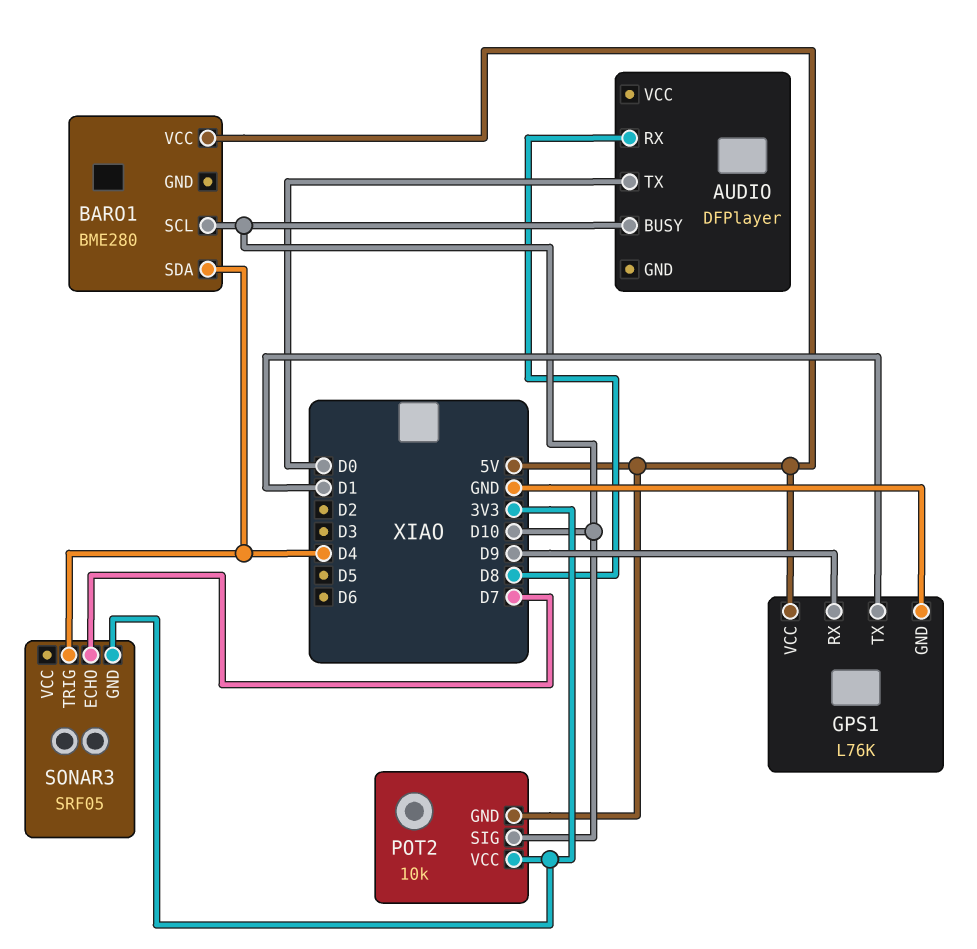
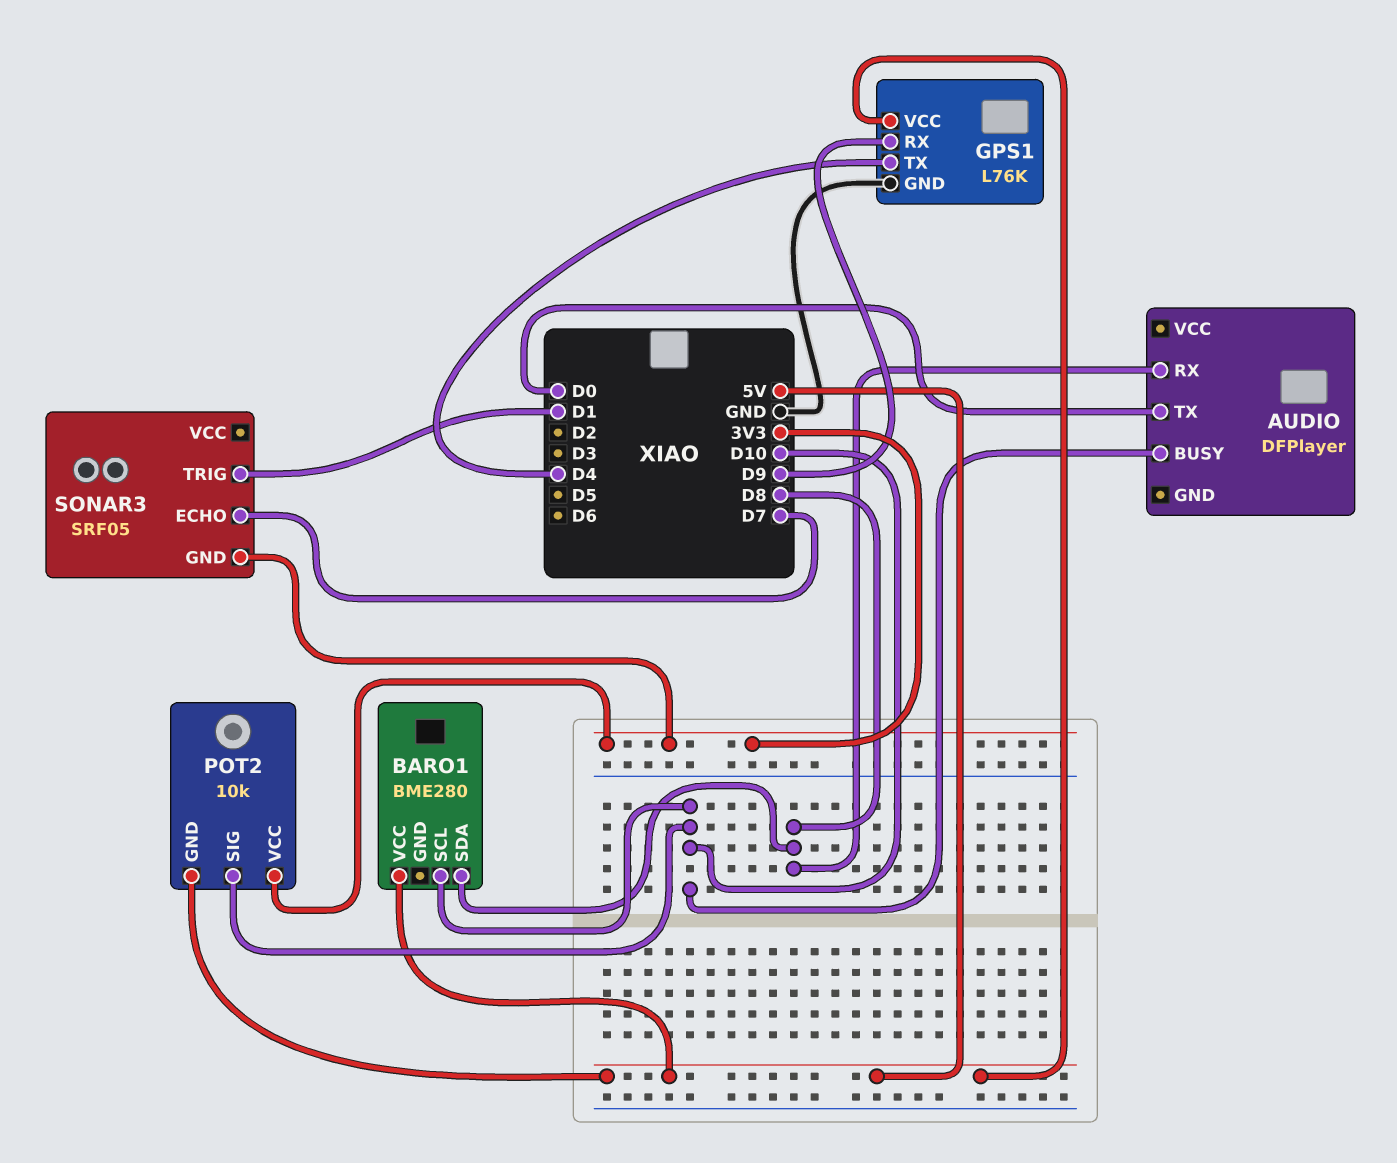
BARO1 pin SDA: D4 -> D8
GPS1 pin TX: D1 -> D4
SONAR3 pin TRIG: D4 -> D1

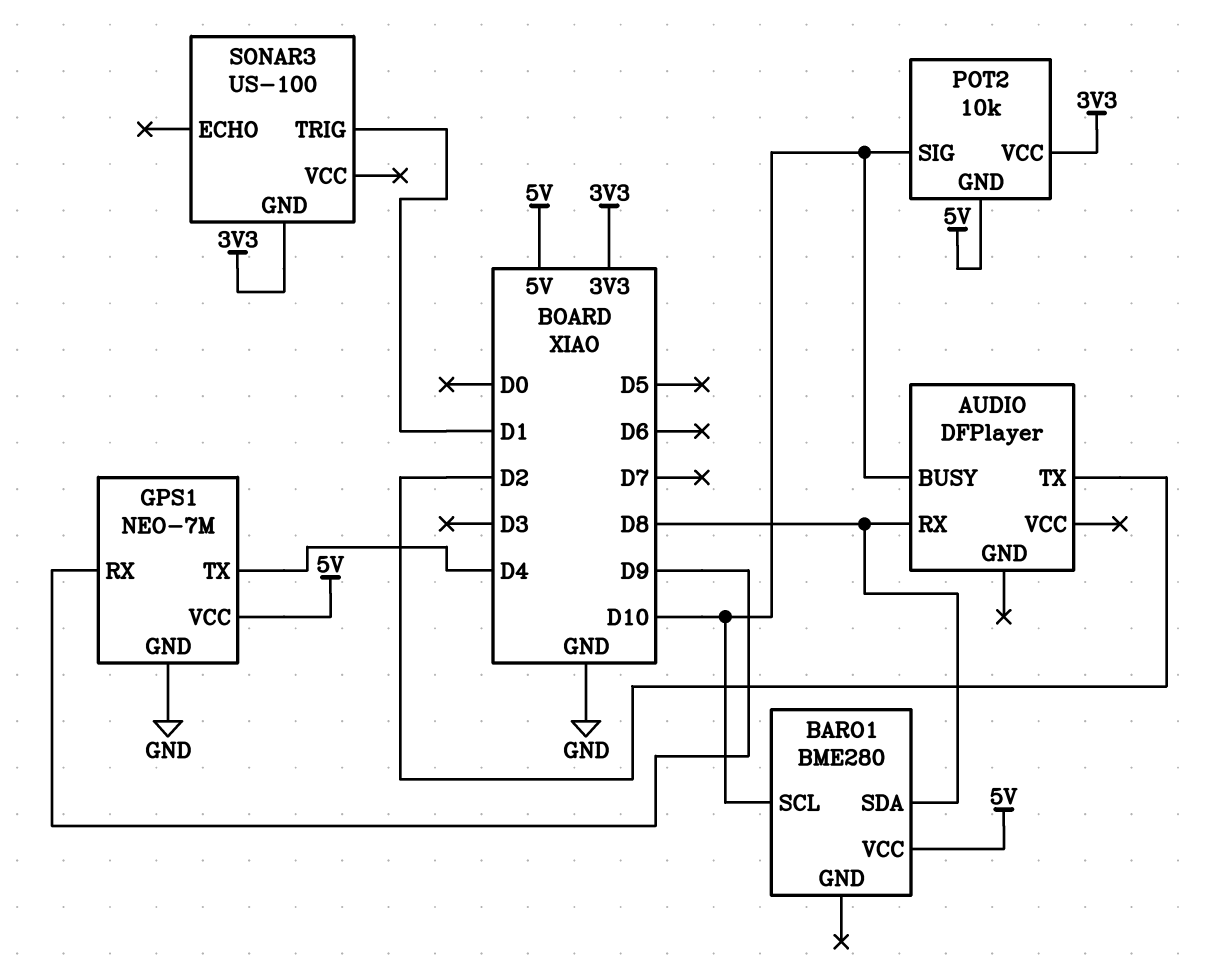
AUDIO pin TX: D0 -> D2
GPS1: L76K -> NEO-7M
SONAR3: SRF05 -> US-100
SONAR3 pin ECHO: D7 -> none

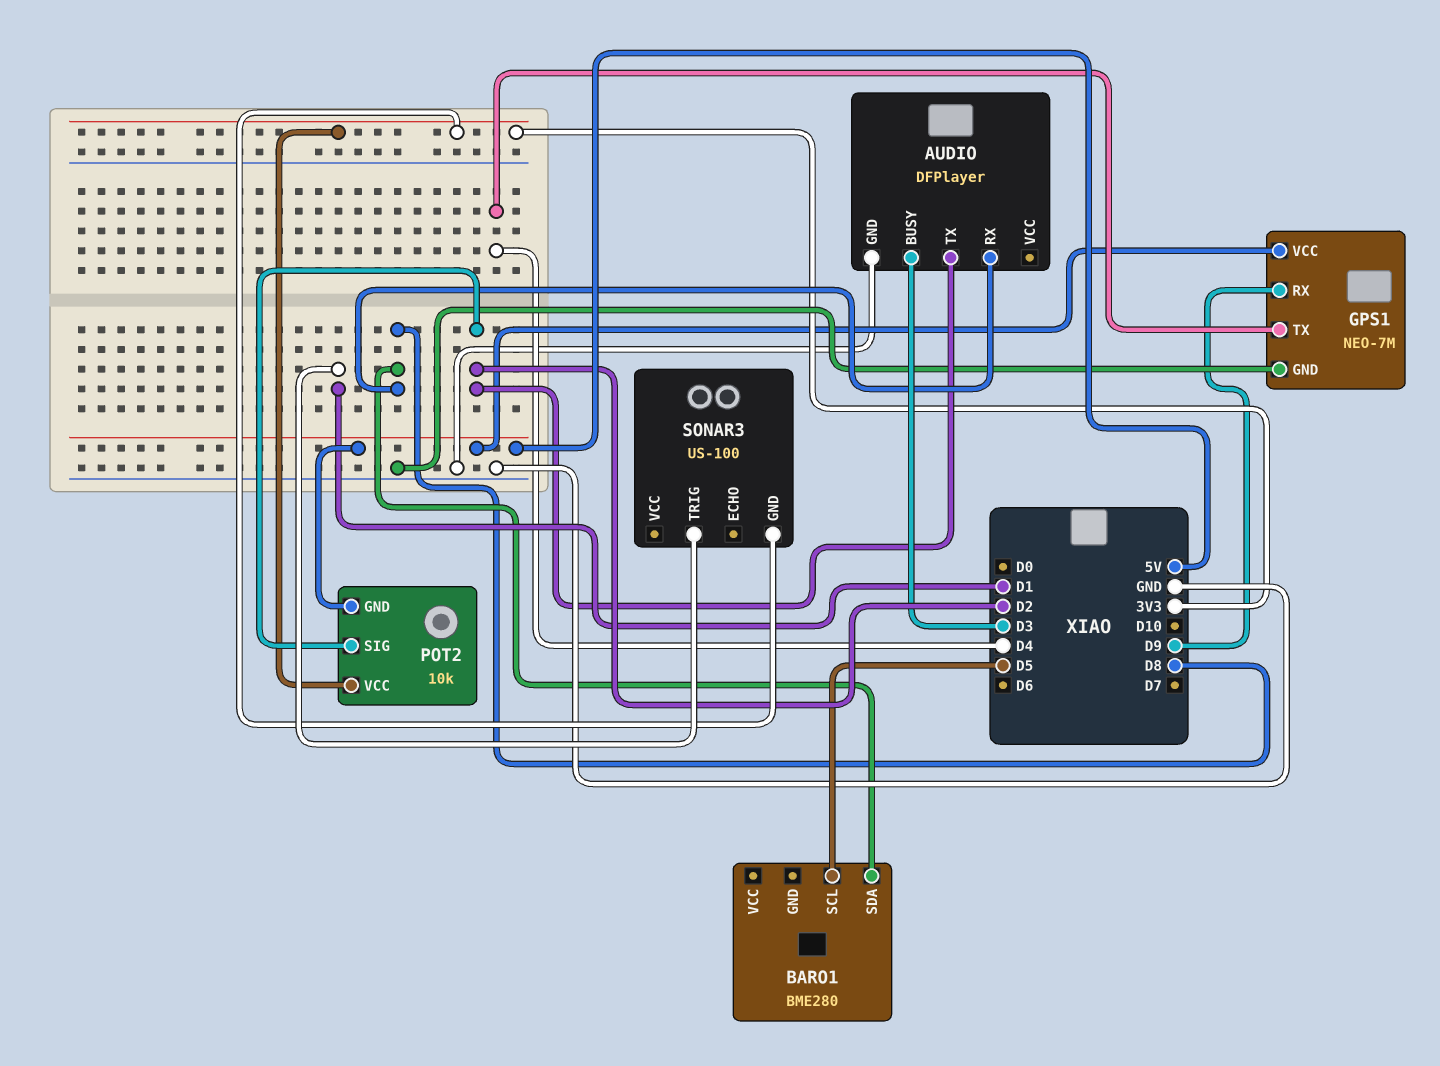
AUDIO pin BUSY: D10 -> D3
AUDIO pin GND: none -> GND
BARO1 pin SCL: D10 -> D5
BARO1 pin VCC: 5V -> none
POT2 pin SIG: D10 -> D2

